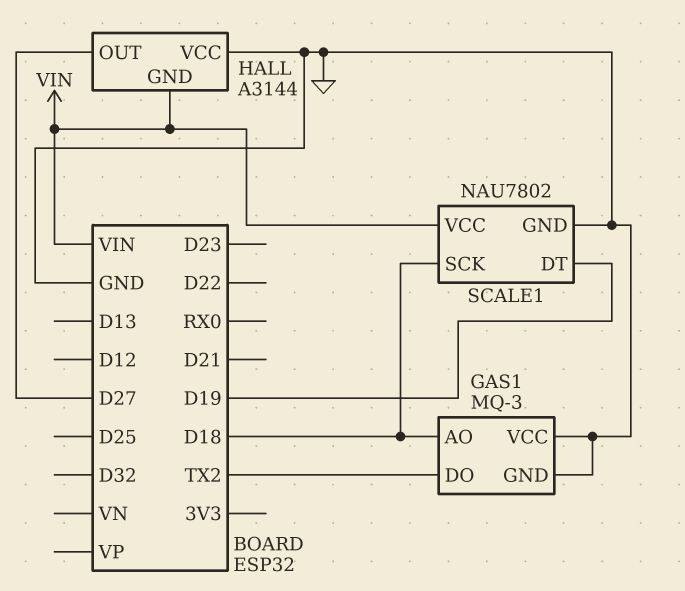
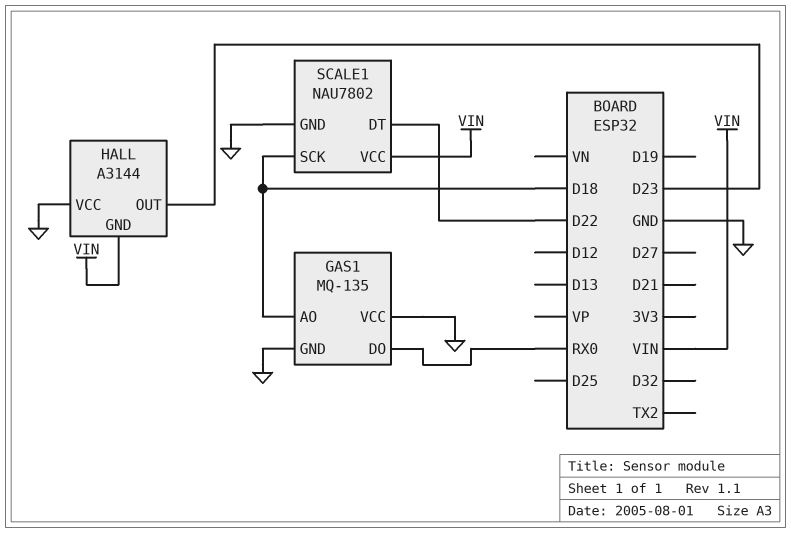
GAS1: MQ-3 -> MQ-135
GAS1 pin DO: TX2 -> RX0
HALL pin OUT: D27 -> D23
SCALE1 pin DT: D19 -> D22

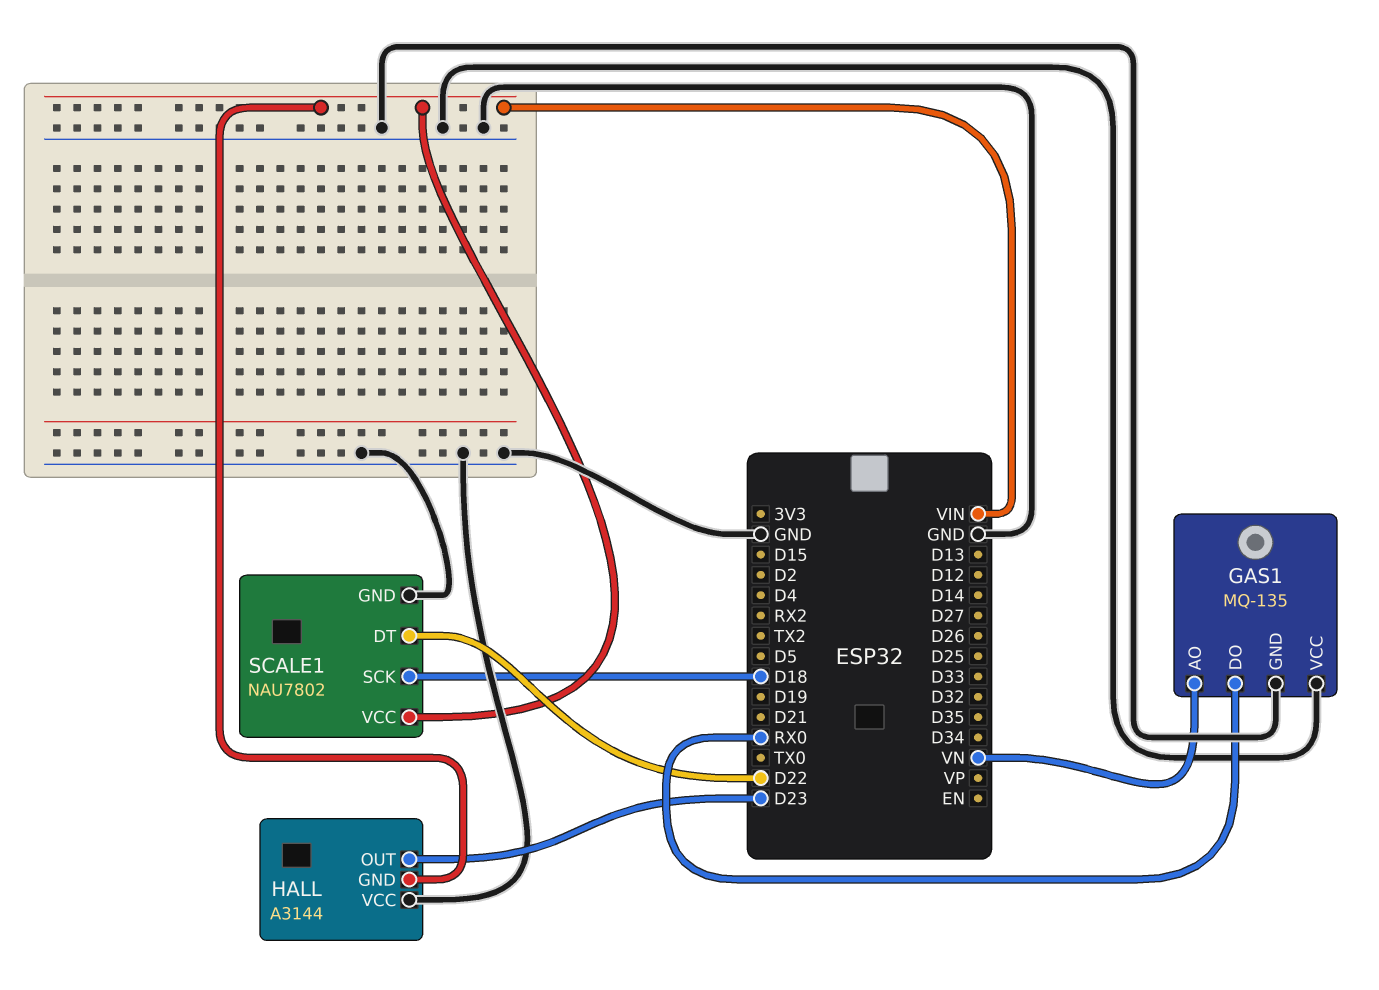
GAS1 pin AO: D18 -> VN

